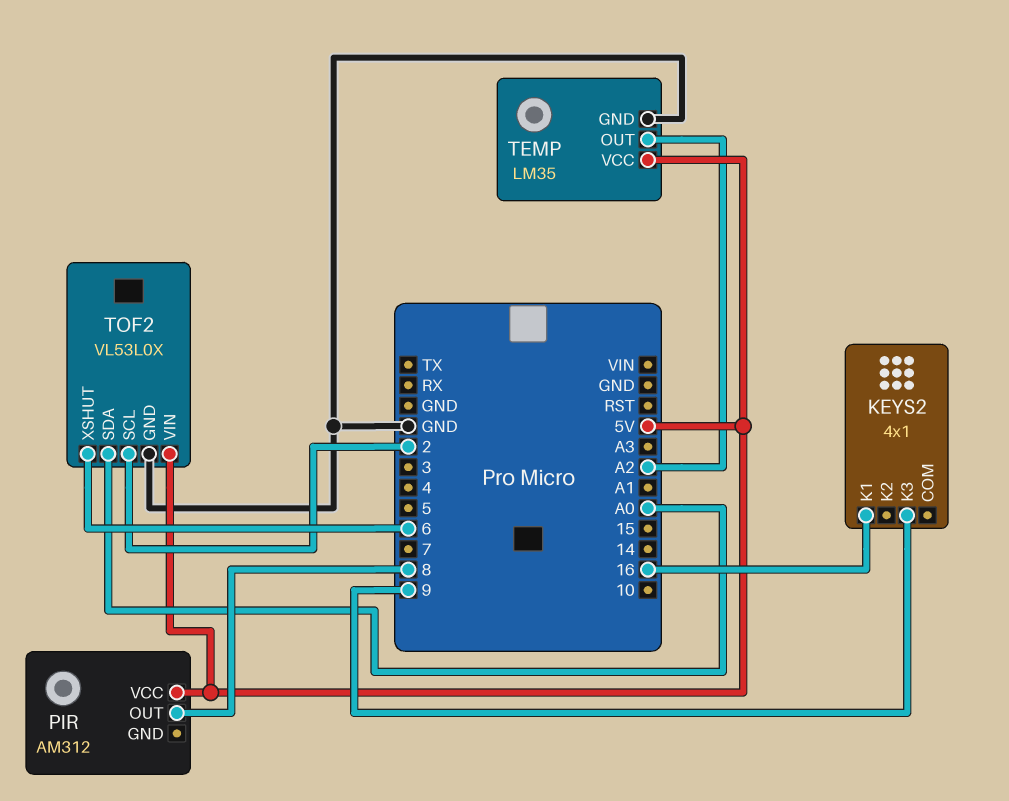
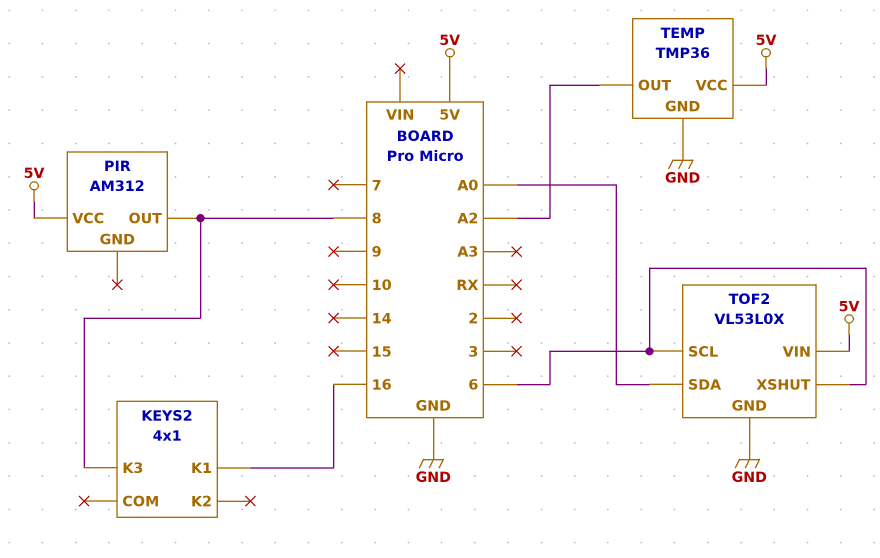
KEYS2 pin K3: 9 -> 8
TEMP: LM35 -> TMP36
TOF2 pin SCL: 2 -> 6

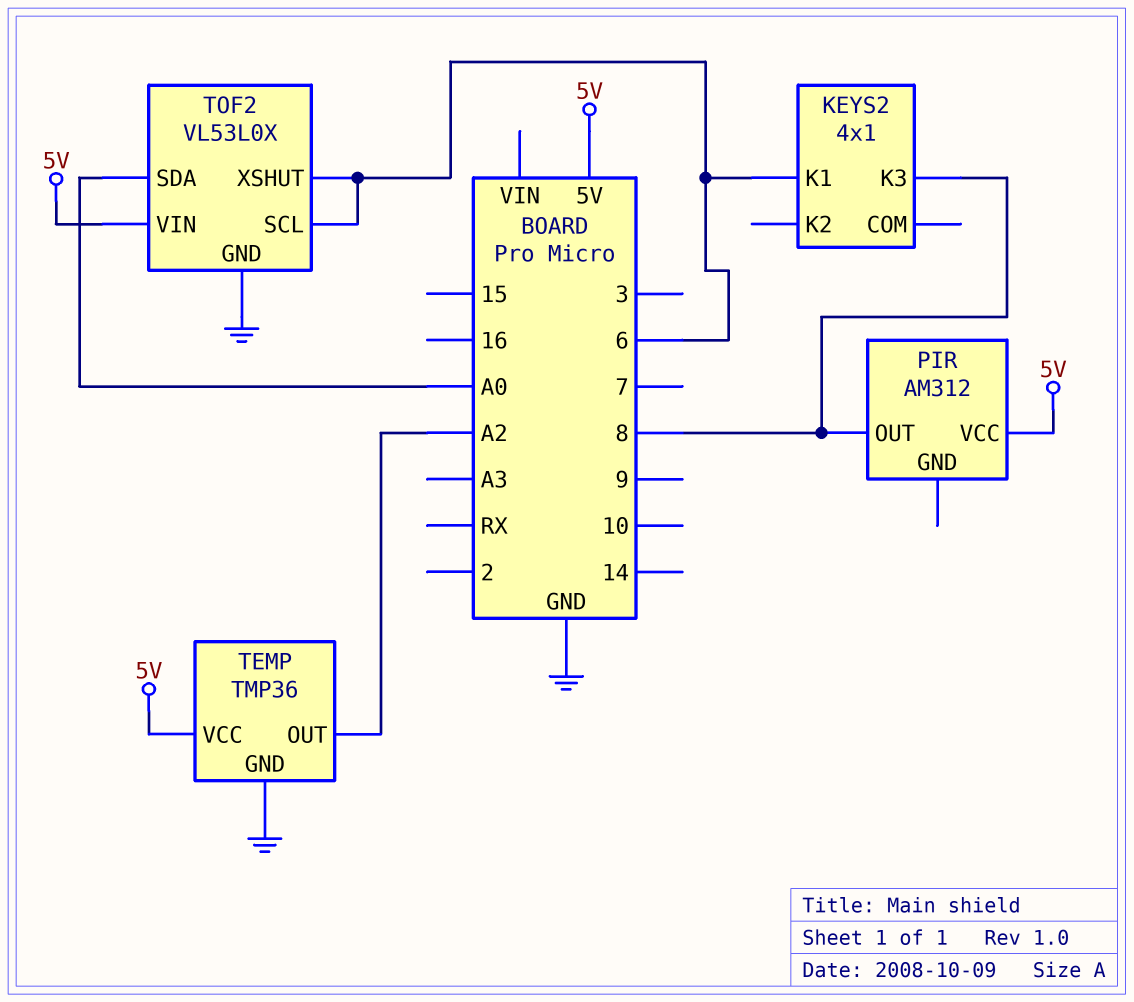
KEYS2 pin K1: 16 -> 6

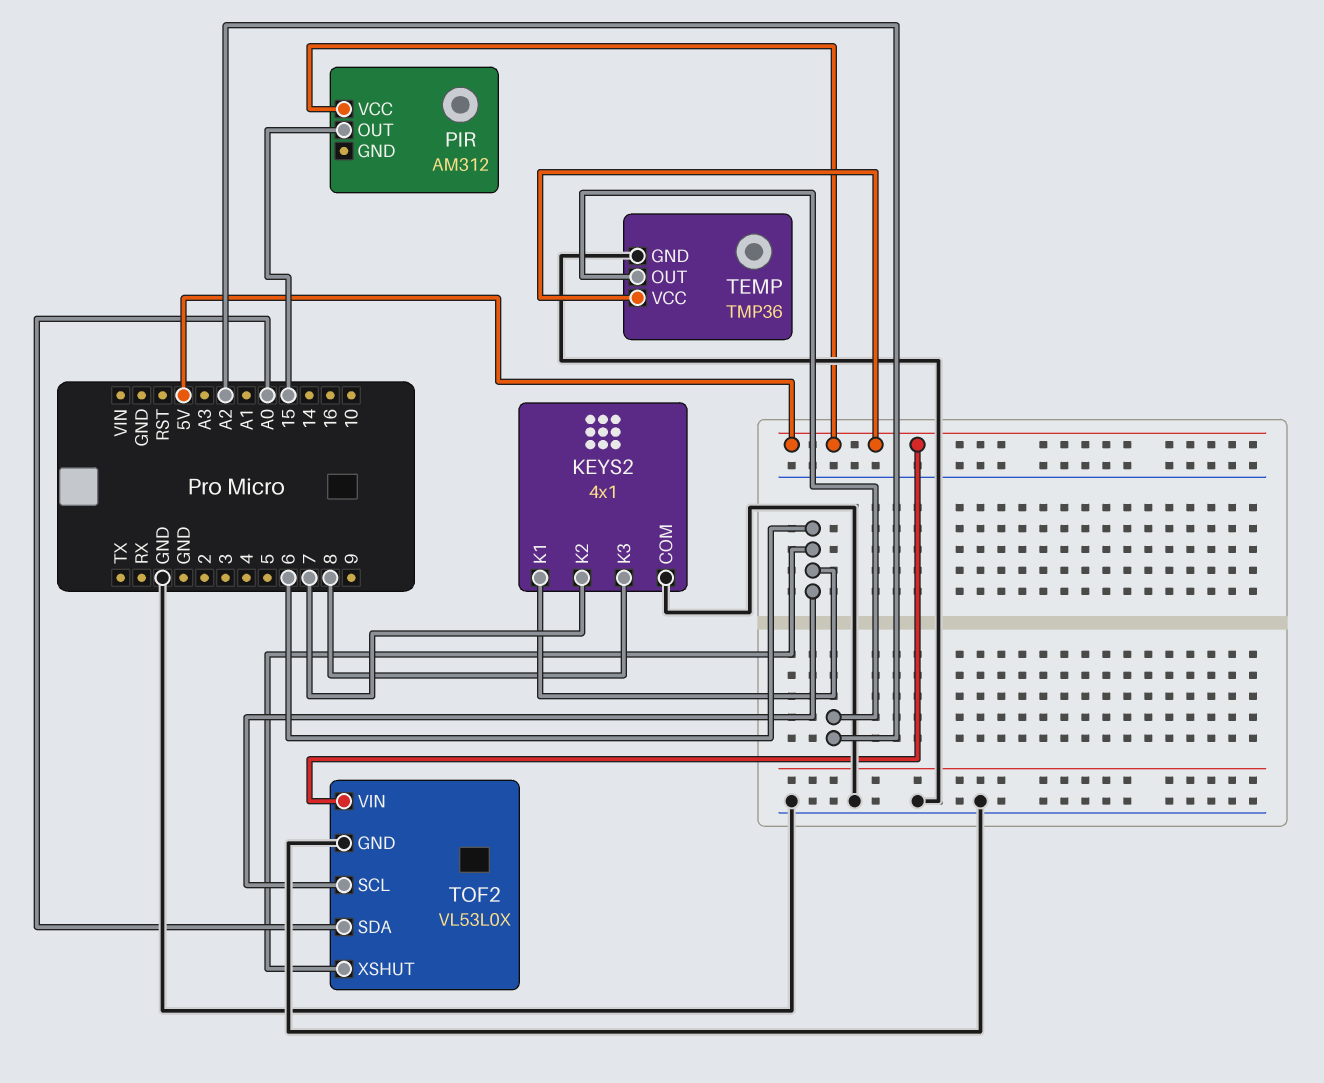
KEYS2 pin COM: none -> GND
KEYS2 pin K2: none -> 7
PIR pin OUT: 8 -> 15

